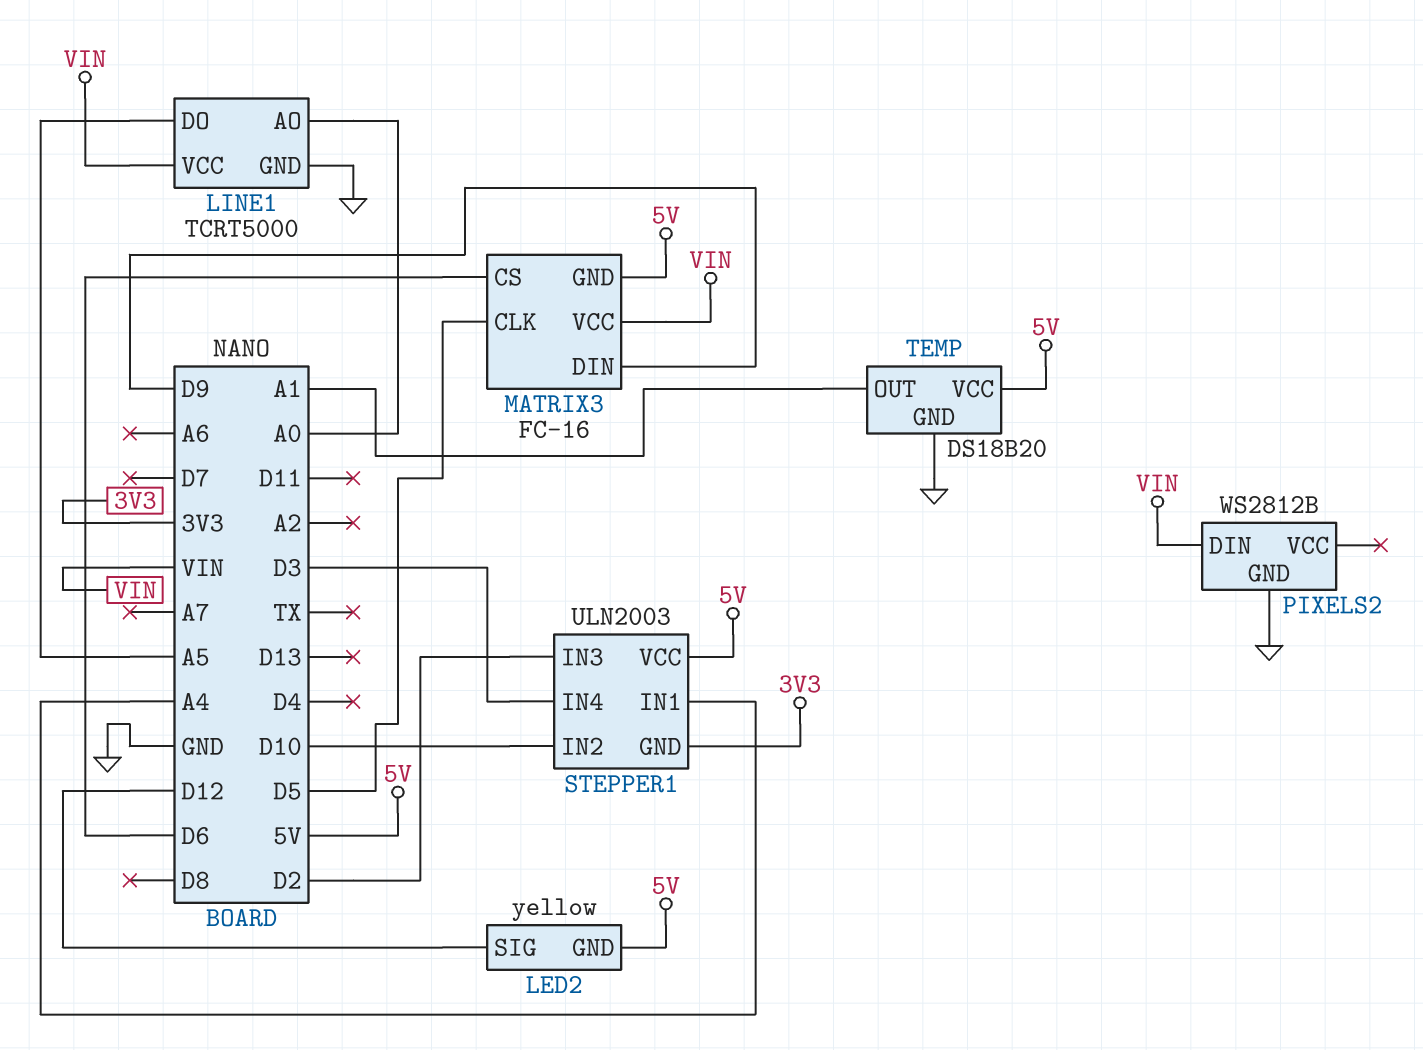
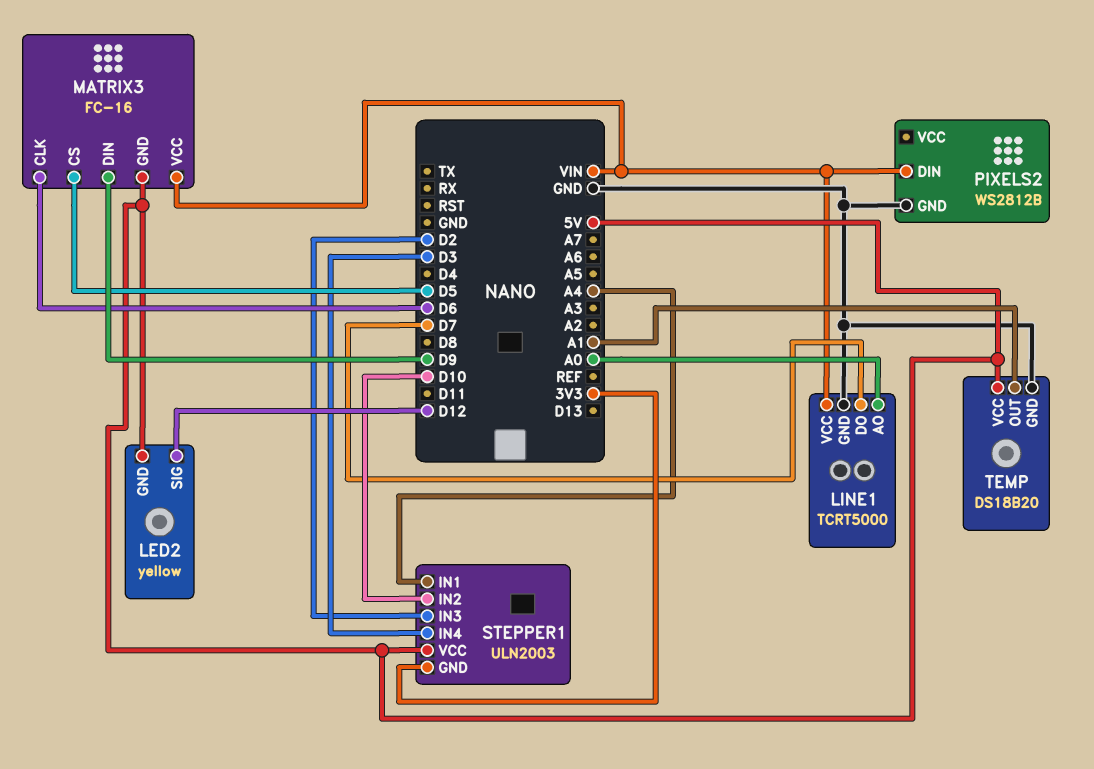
LINE1 pin DO: A5 -> D7
MATRIX3 pin CLK: D5 -> D6
MATRIX3 pin CS: D6 -> D5

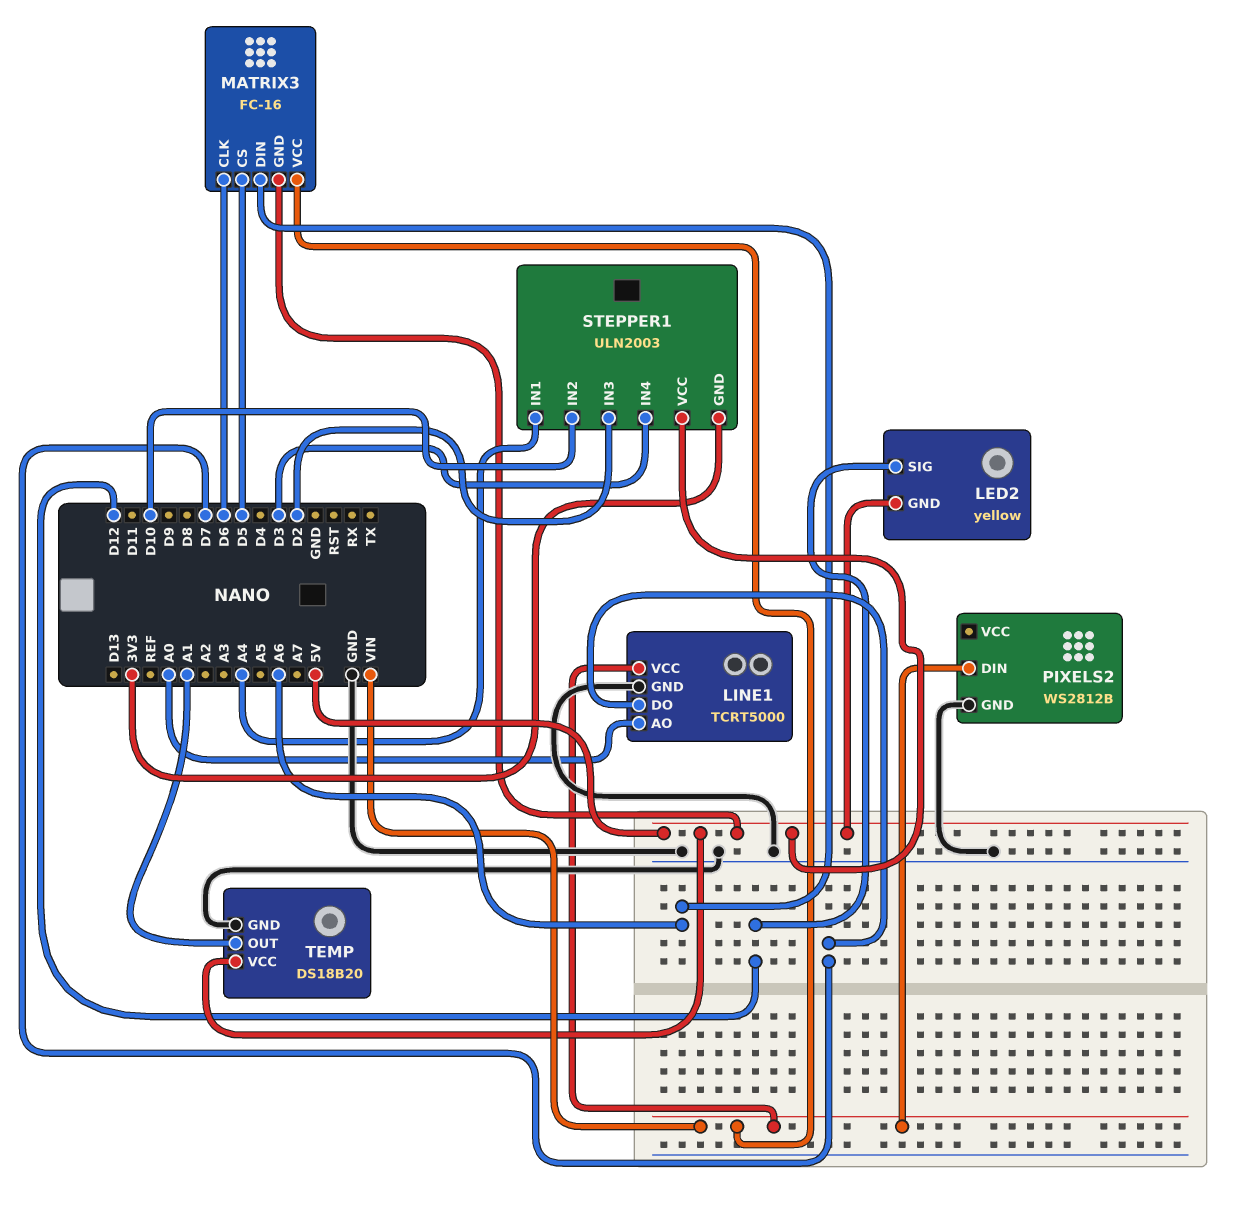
MATRIX3 pin DIN: D9 -> A6

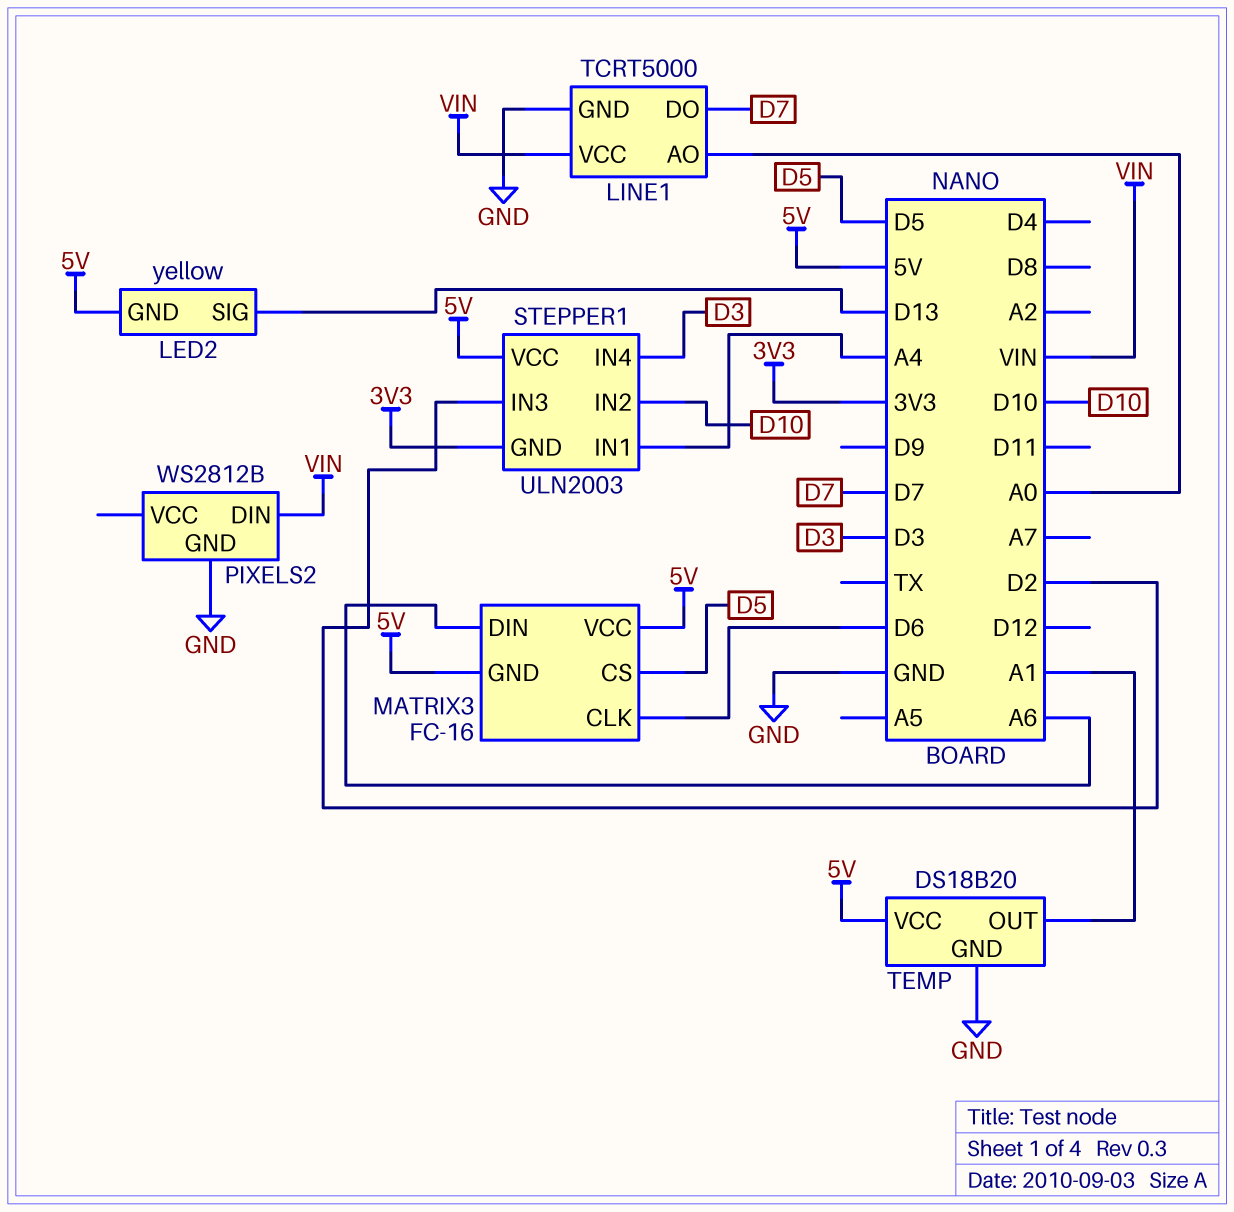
LED2 pin SIG: D12 -> D13
MATRIX3 pin VCC: VIN -> 5V

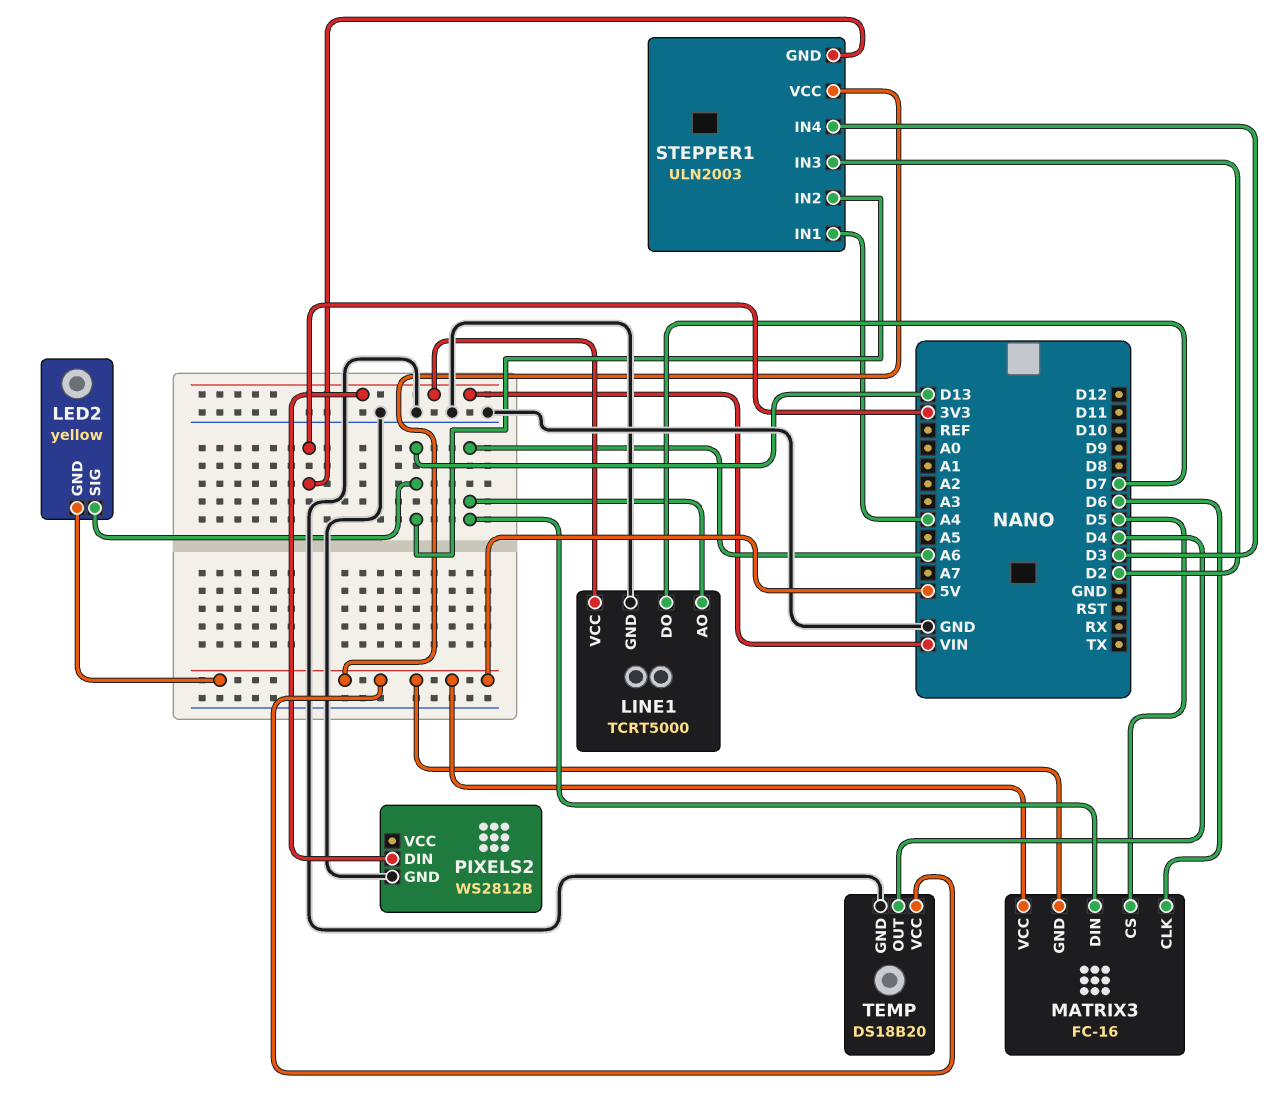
LINE1 pin AO: A0 -> A6
STEPPER1 pin IN2: D10 -> D13
TEMP pin OUT: A1 -> D4

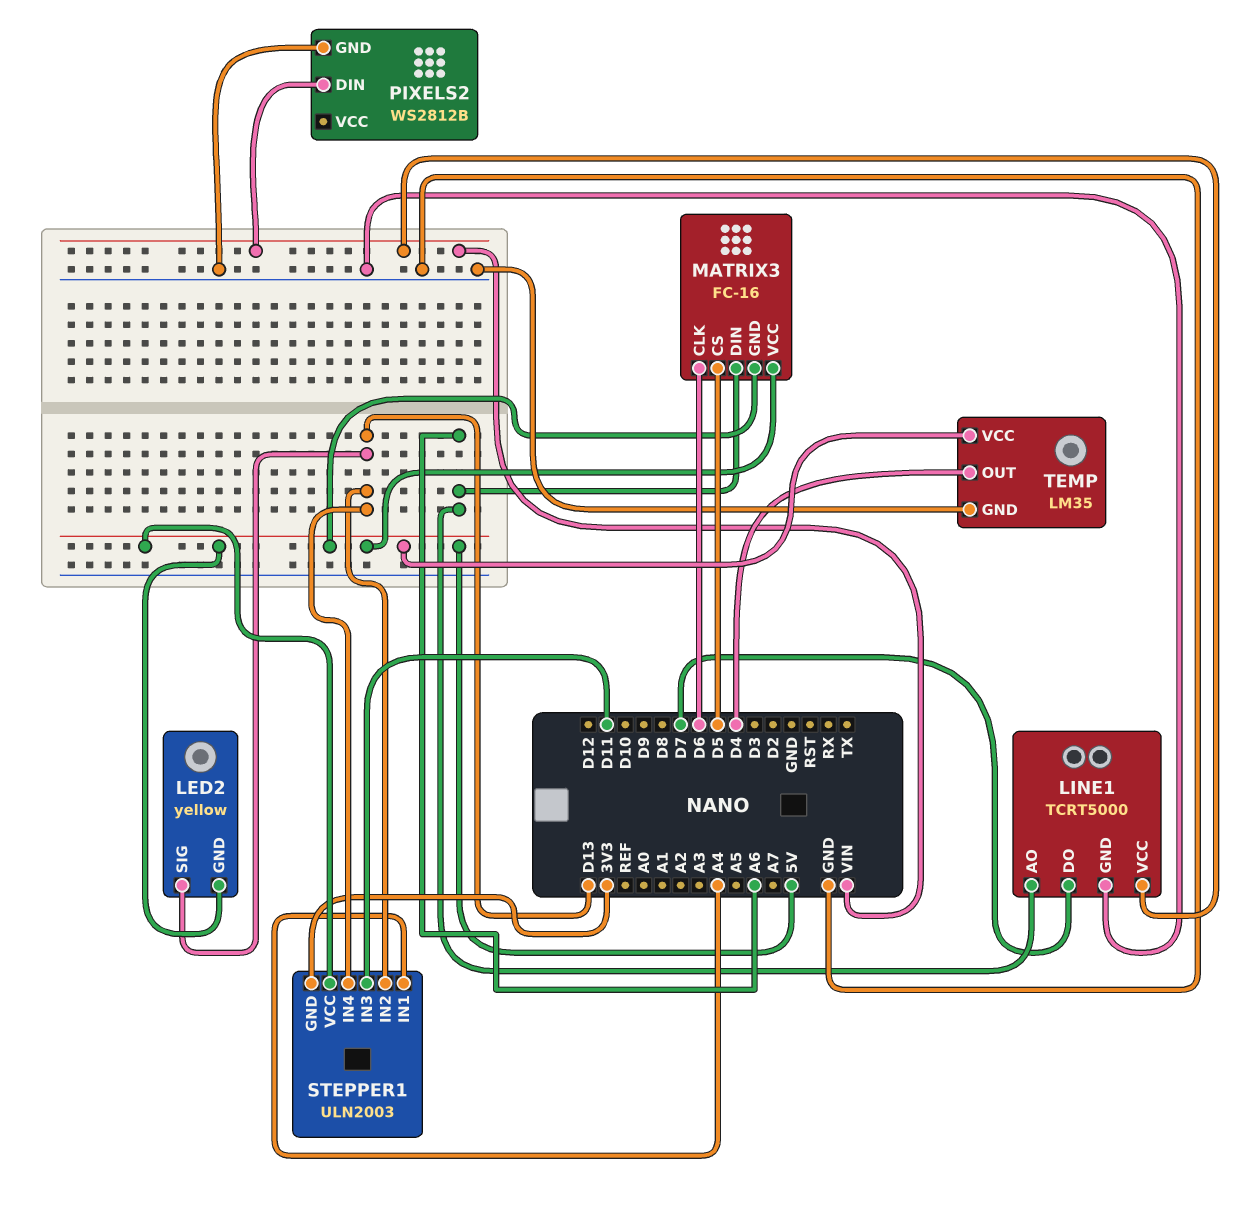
STEPPER1 pin IN3: D2 -> D11
STEPPER1 pin IN4: D3 -> D13
TEMP: DS18B20 -> LM35

